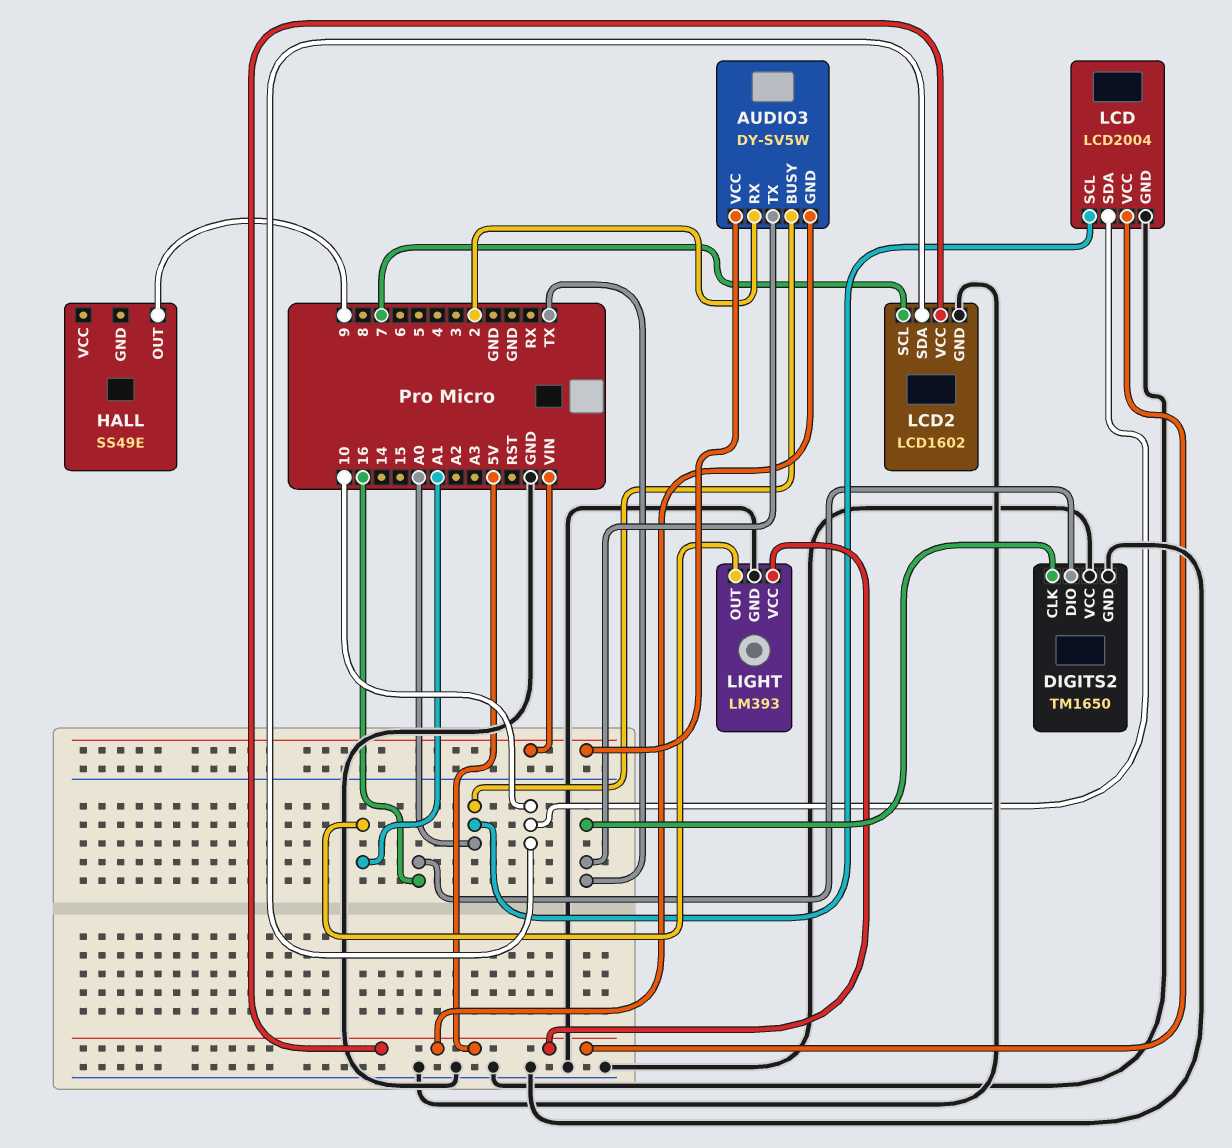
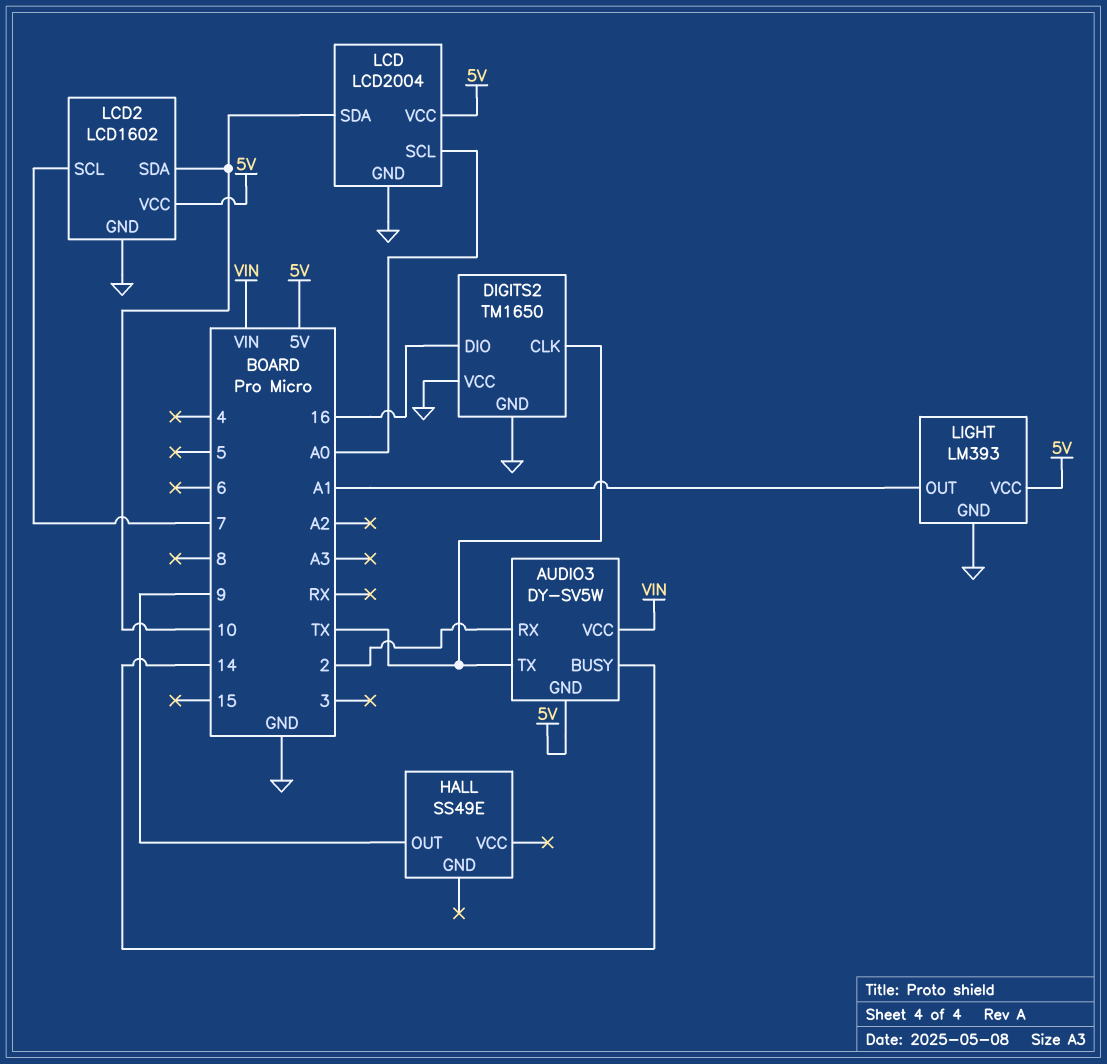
AUDIO3 pin BUSY: A0 -> 14

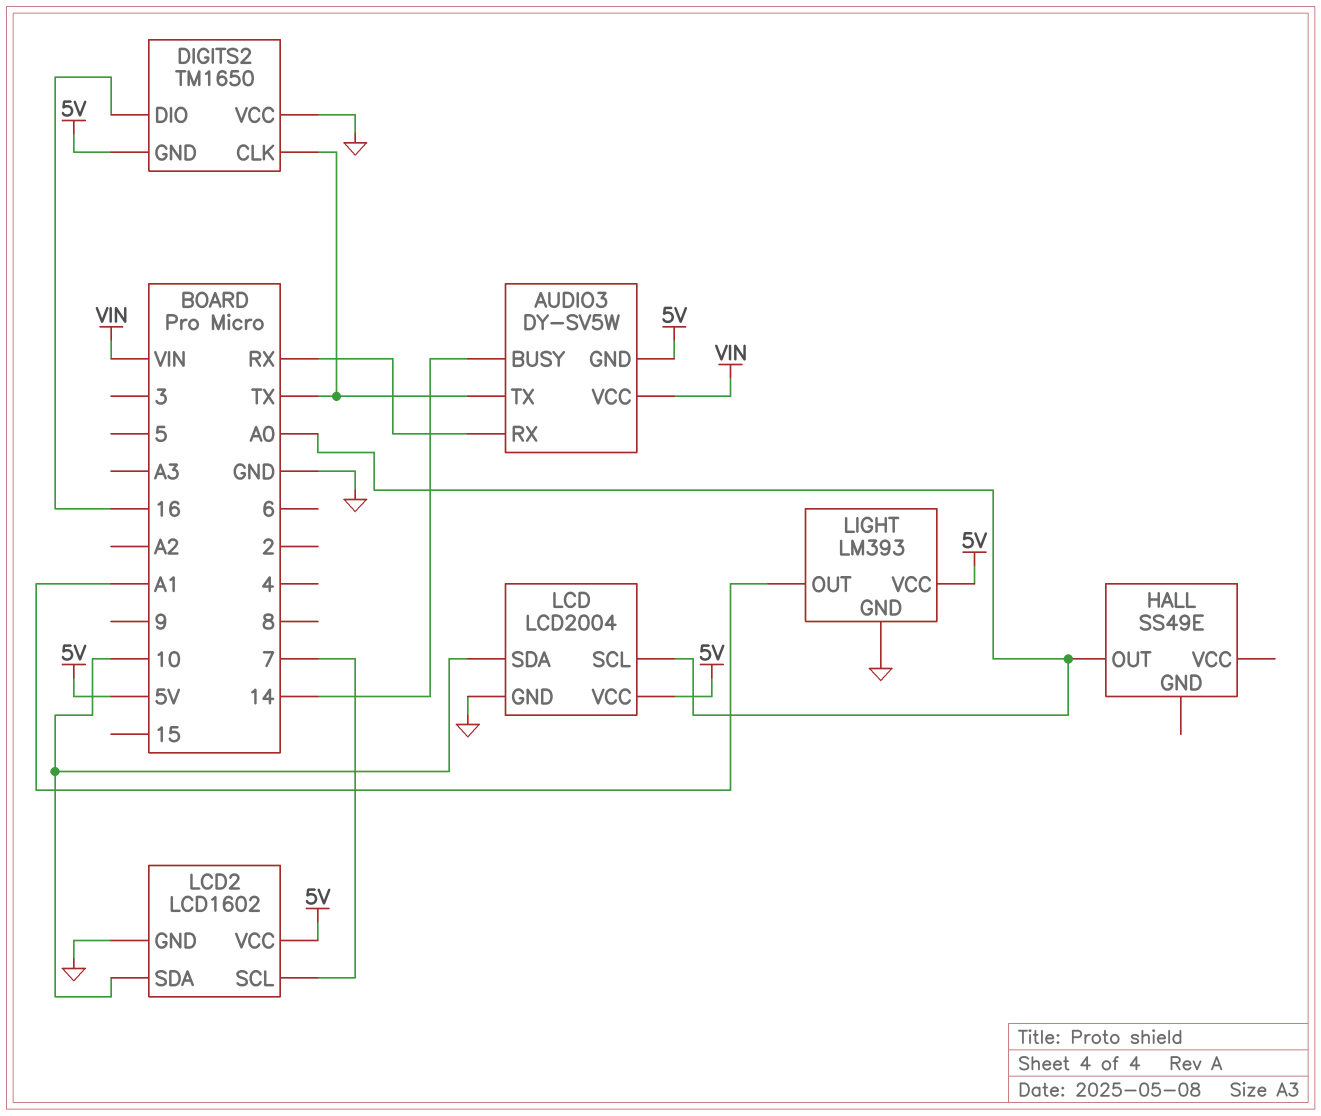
AUDIO3 pin RX: 2 -> RX
DIGITS2 pin GND: GND -> 5V
HALL pin OUT: 9 -> A0

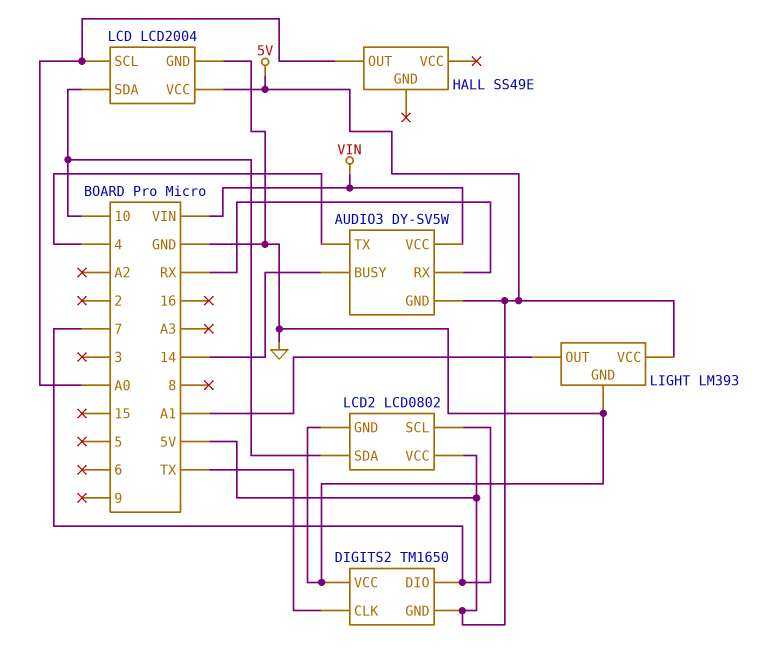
AUDIO3 pin TX: TX -> 4
DIGITS2 pin DIO: 16 -> 7
LCD2: LCD1602 -> LCD0802

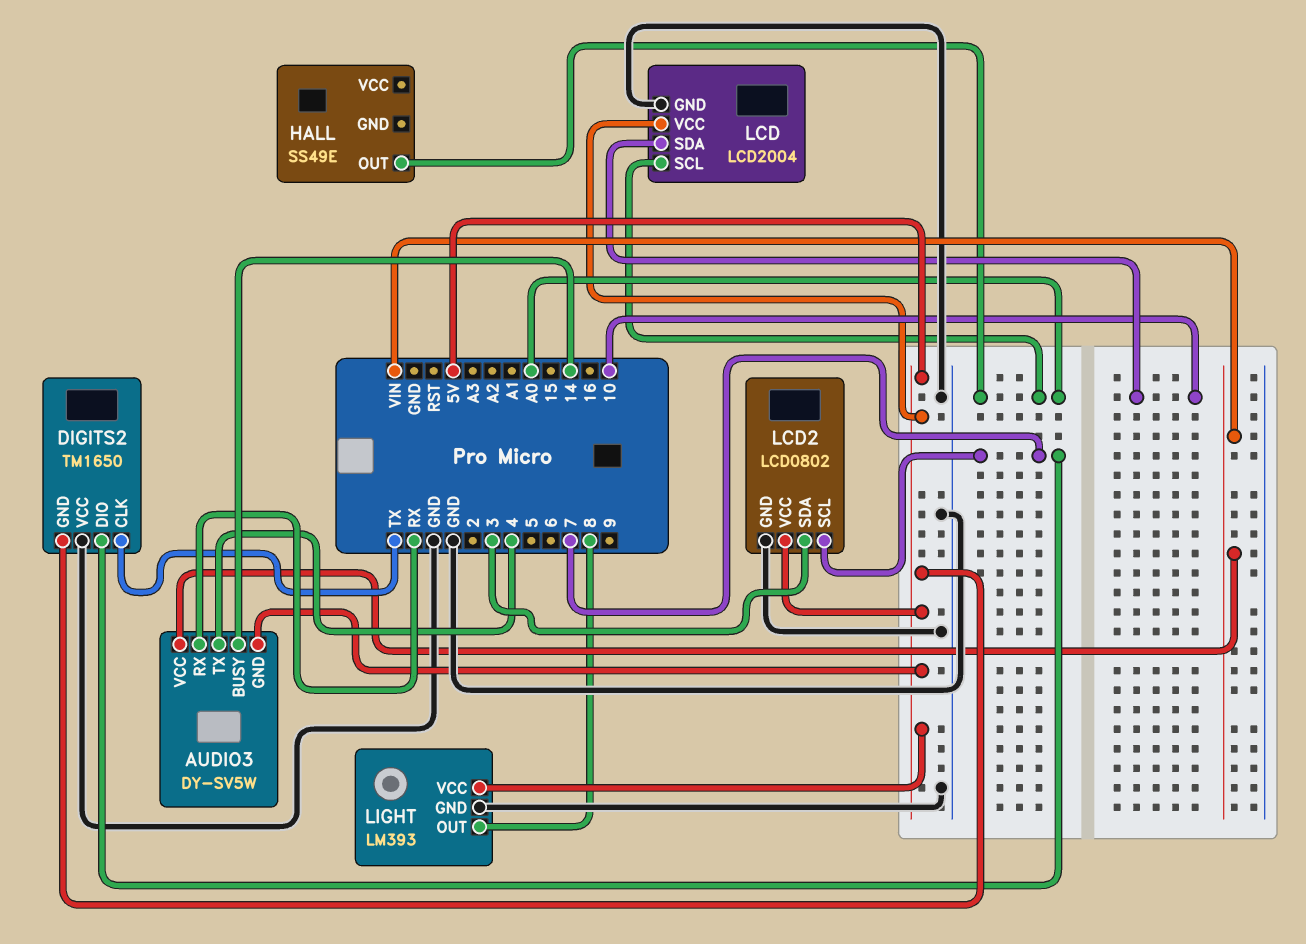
LCD2 pin SDA: 10 -> 3
LIGHT pin OUT: A1 -> 8

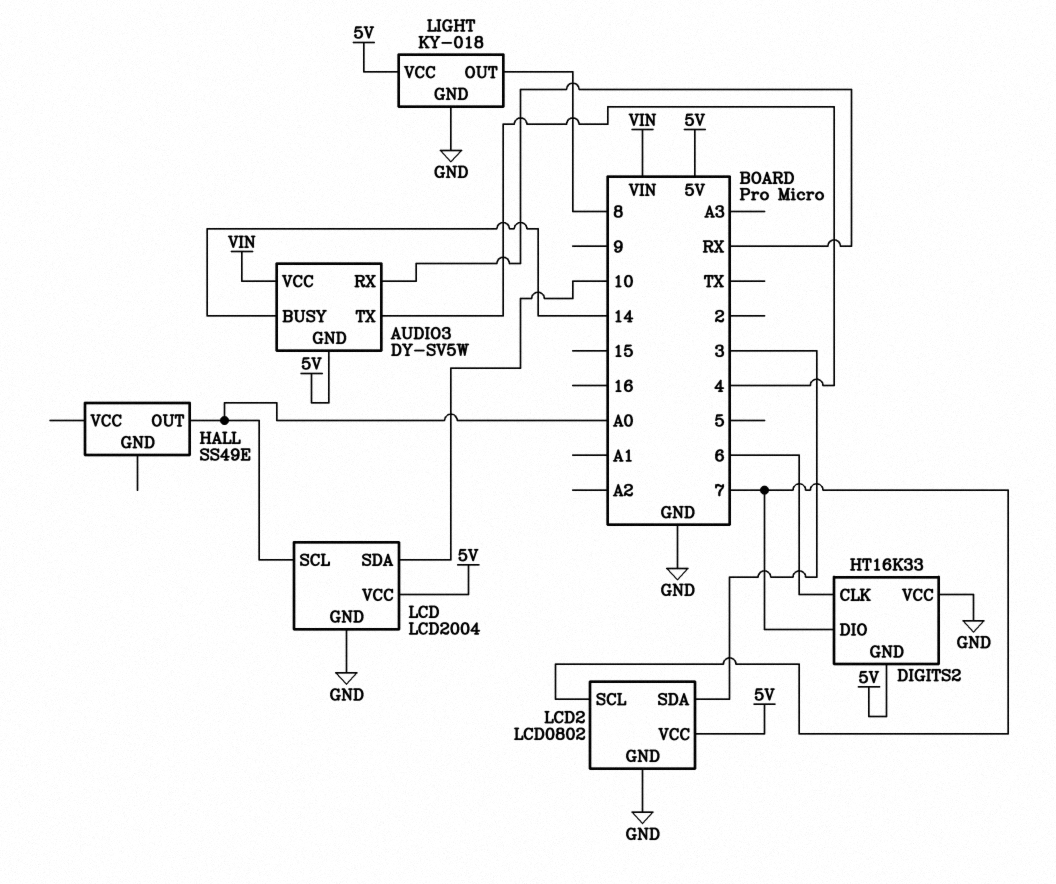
DIGITS2: TM1650 -> HT16K33
DIGITS2 pin CLK: TX -> 6
LIGHT: LM393 -> KY-018

